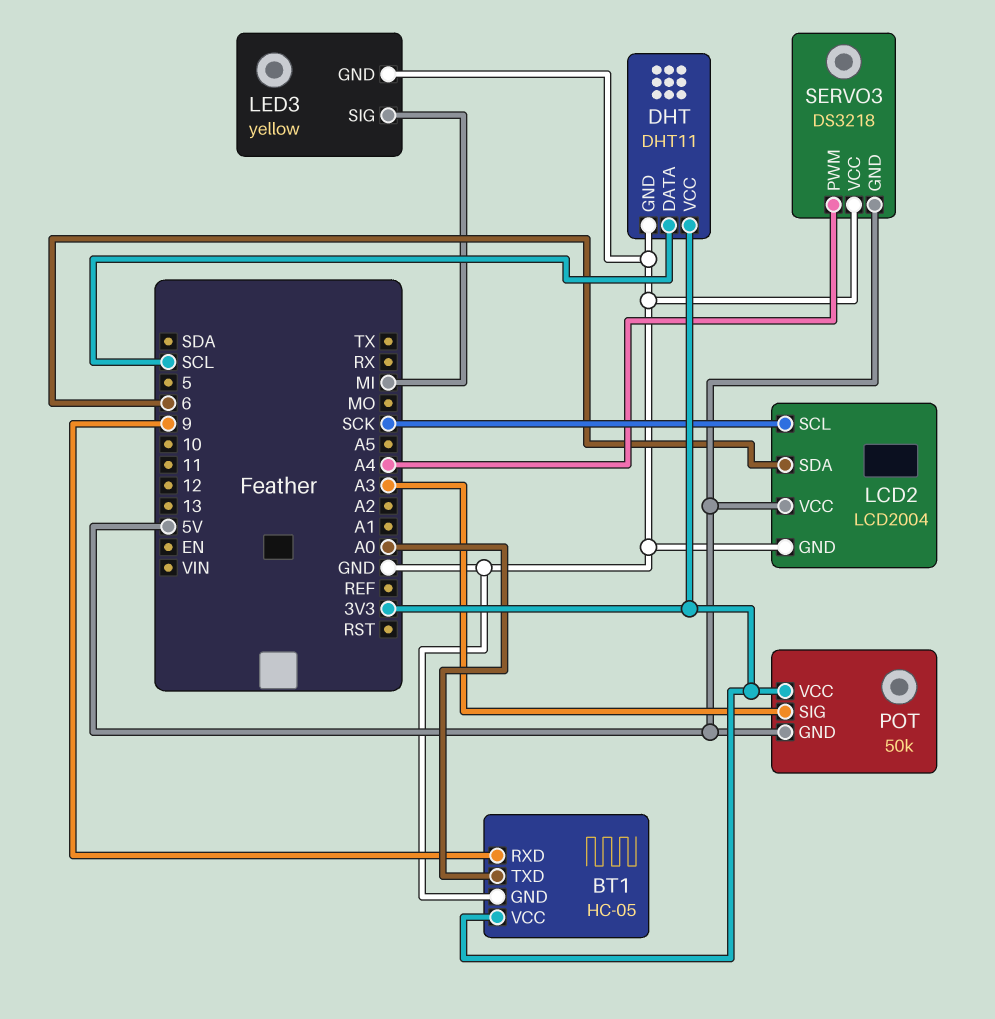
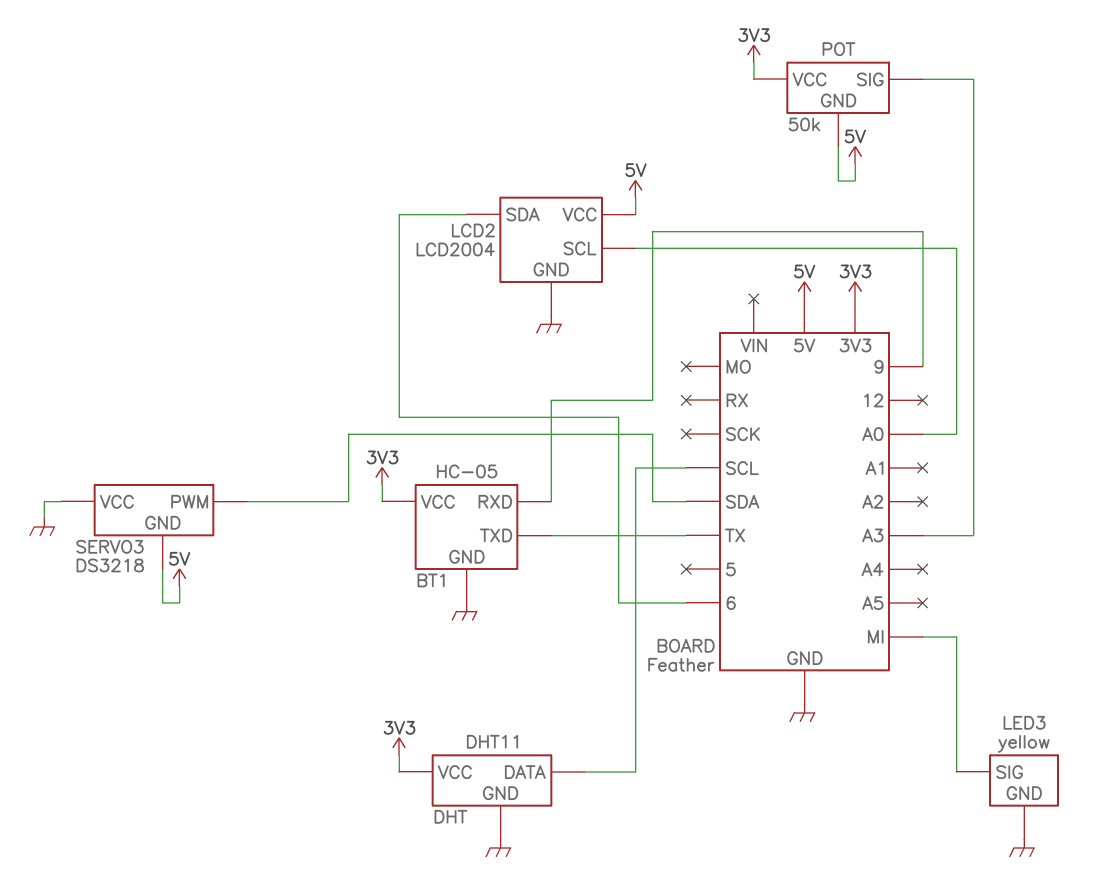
BT1 pin TXD: A0 -> TX
LCD2 pin SCL: SCK -> A0
SERVO3 pin PWM: A4 -> SDA

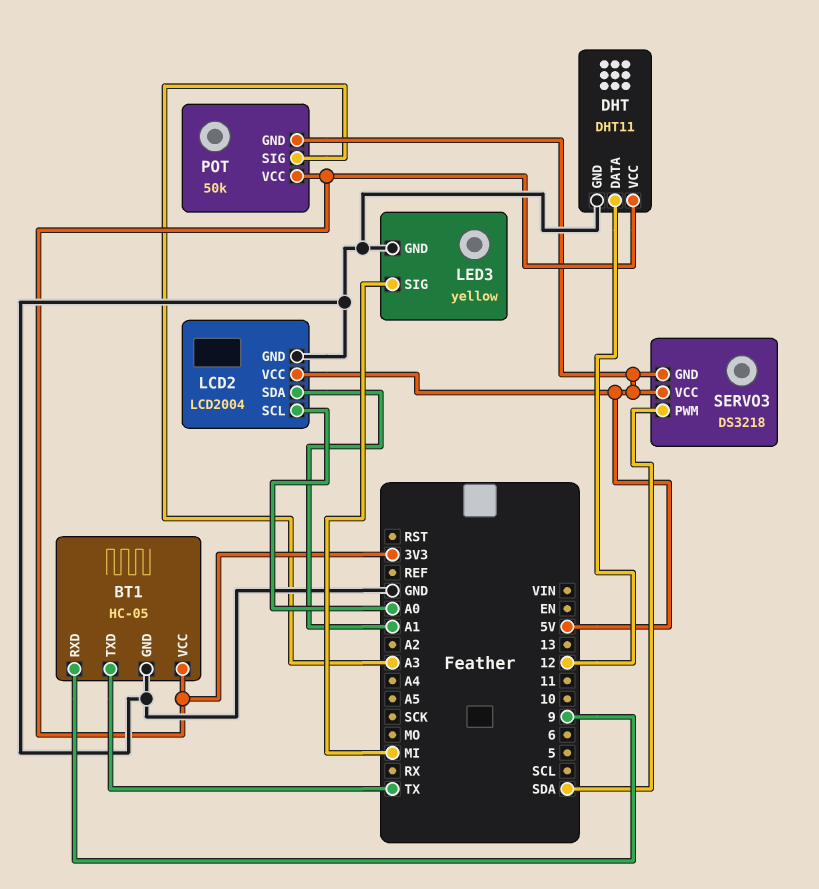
DHT pin DATA: SCL -> 12
LCD2 pin SDA: 6 -> A1
SERVO3 pin VCC: GND -> 5V

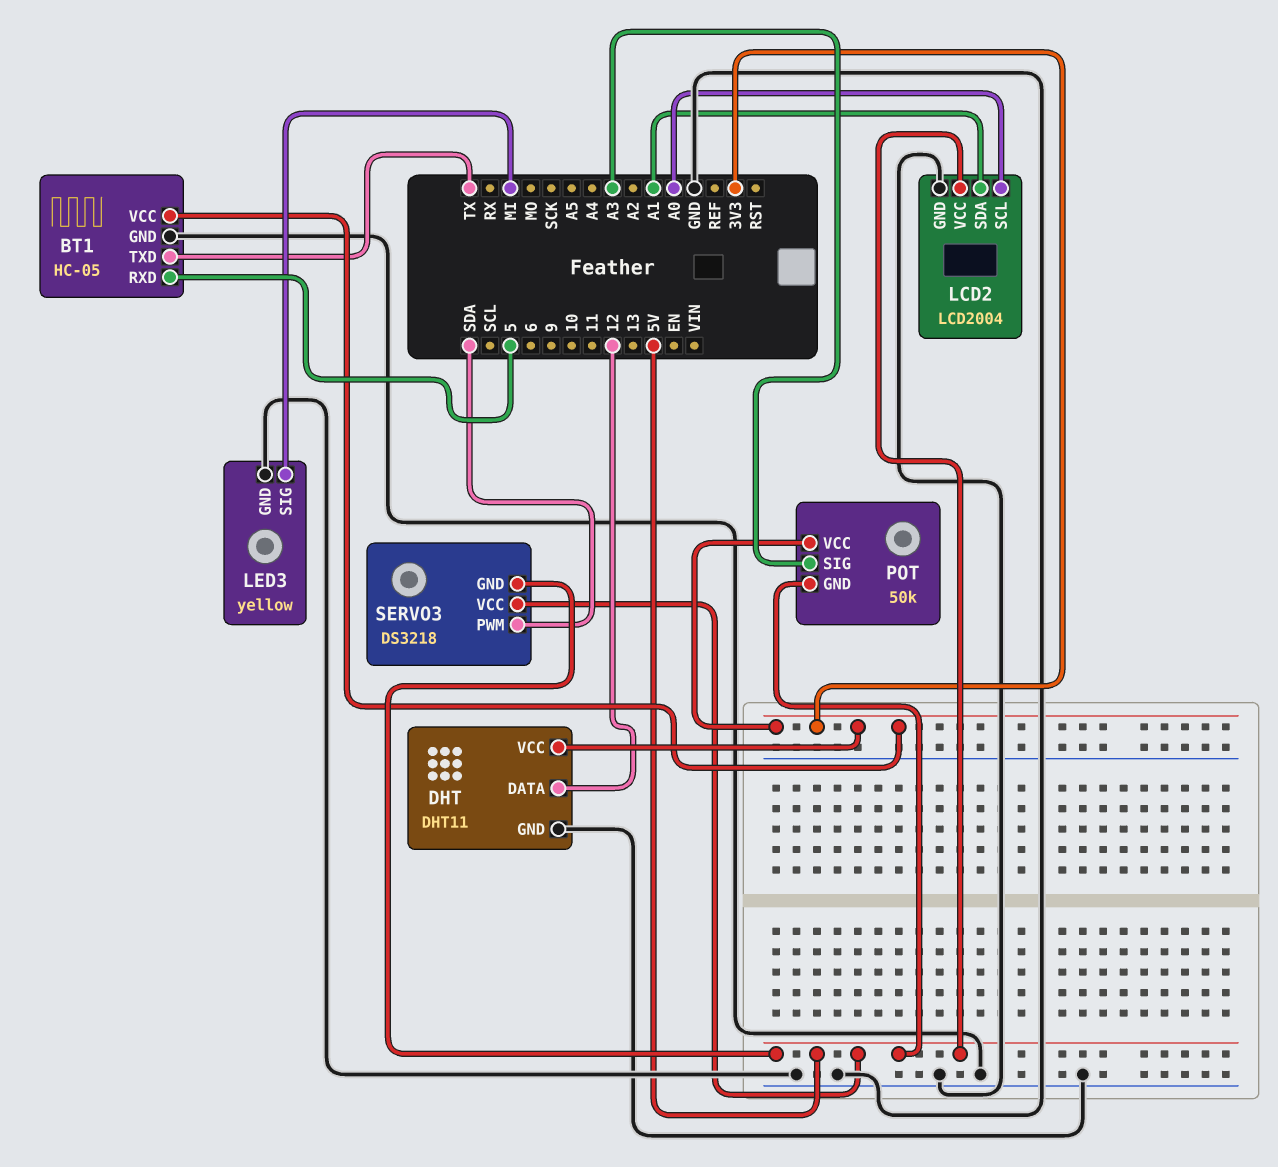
BT1 pin RXD: 9 -> 5

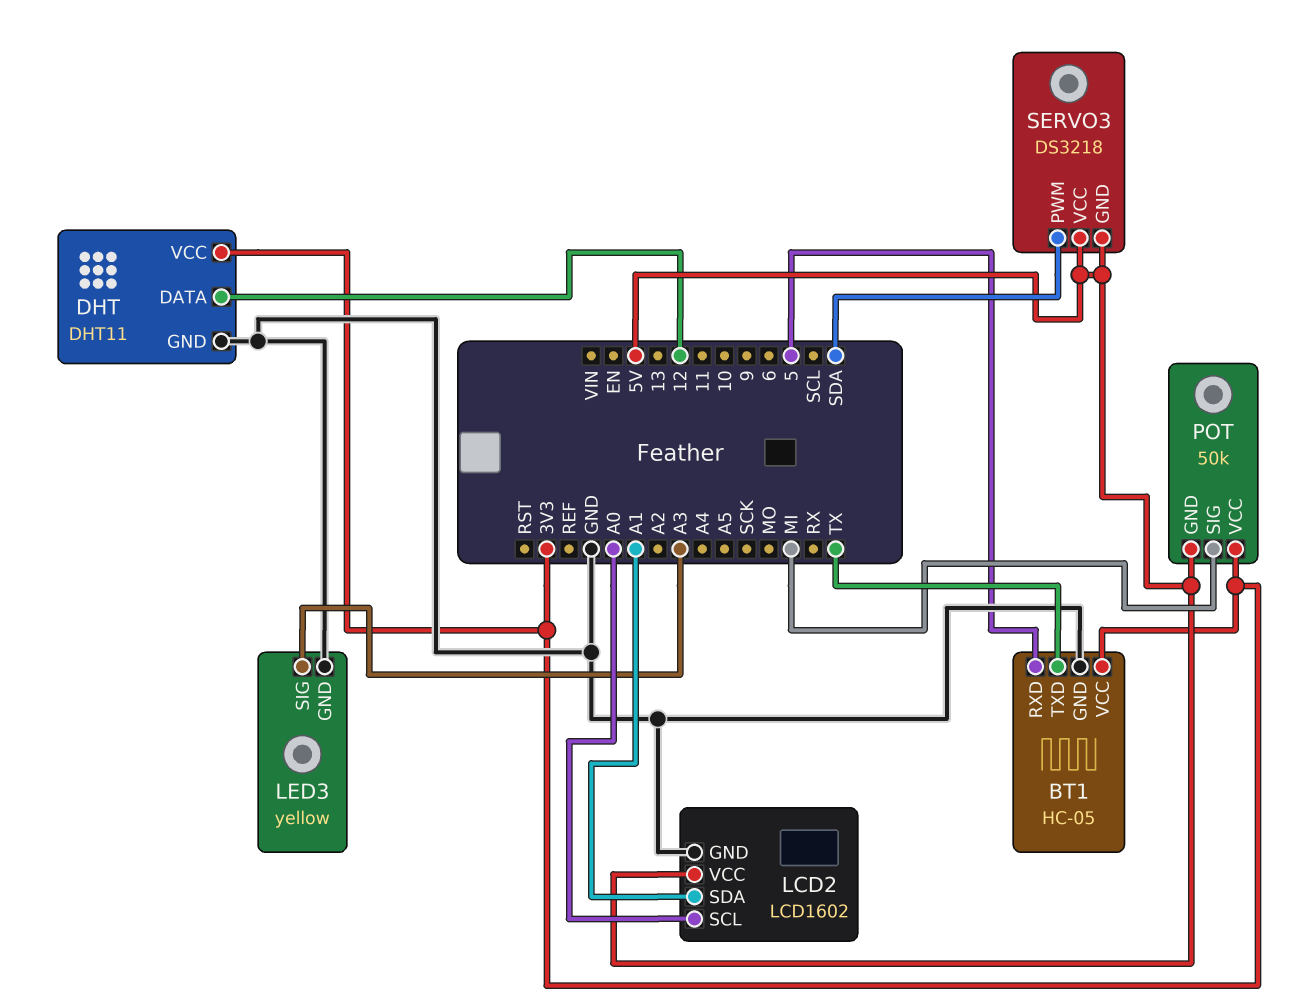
LCD2: LCD2004 -> LCD1602
LED3 pin SIG: MI -> A3
POT pin SIG: A3 -> MI

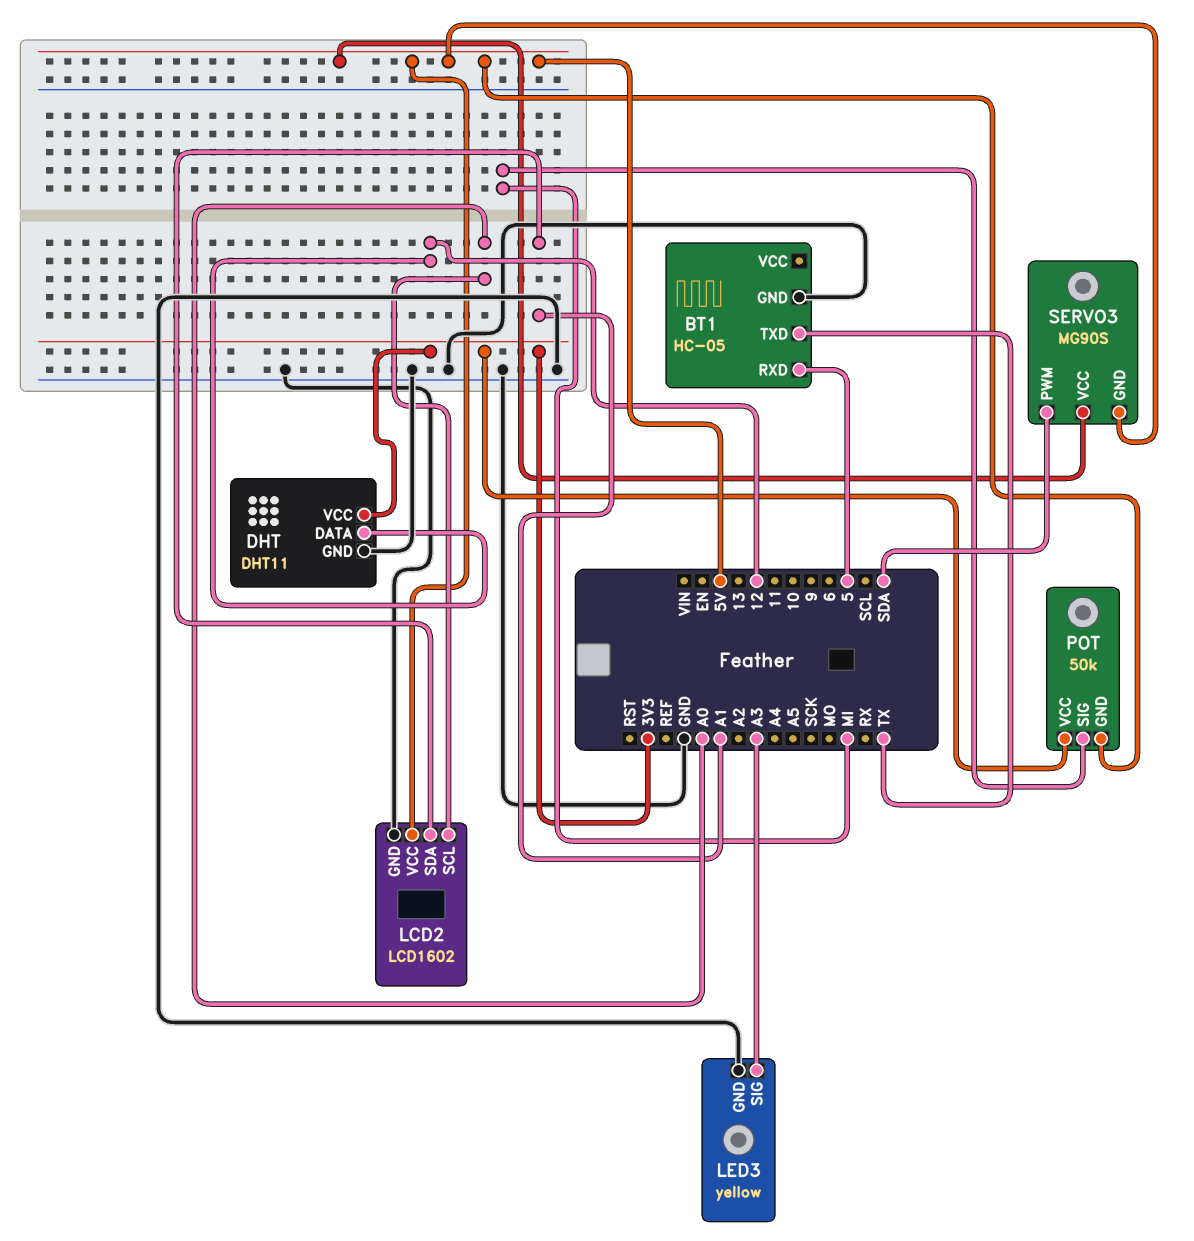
BT1 pin VCC: 3V3 -> none
SERVO3: DS3218 -> MG90S

